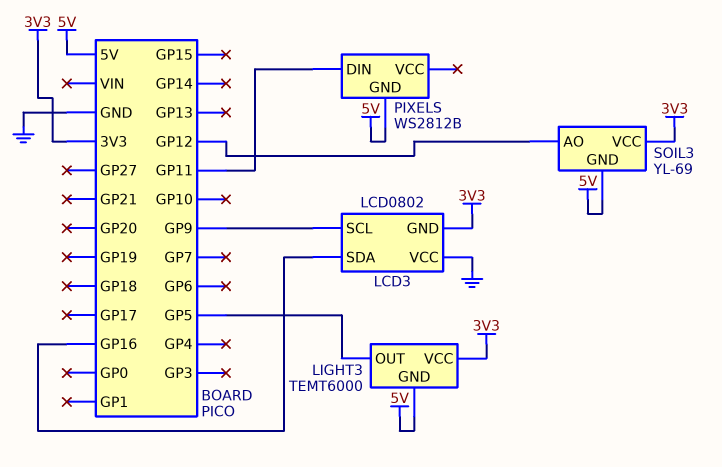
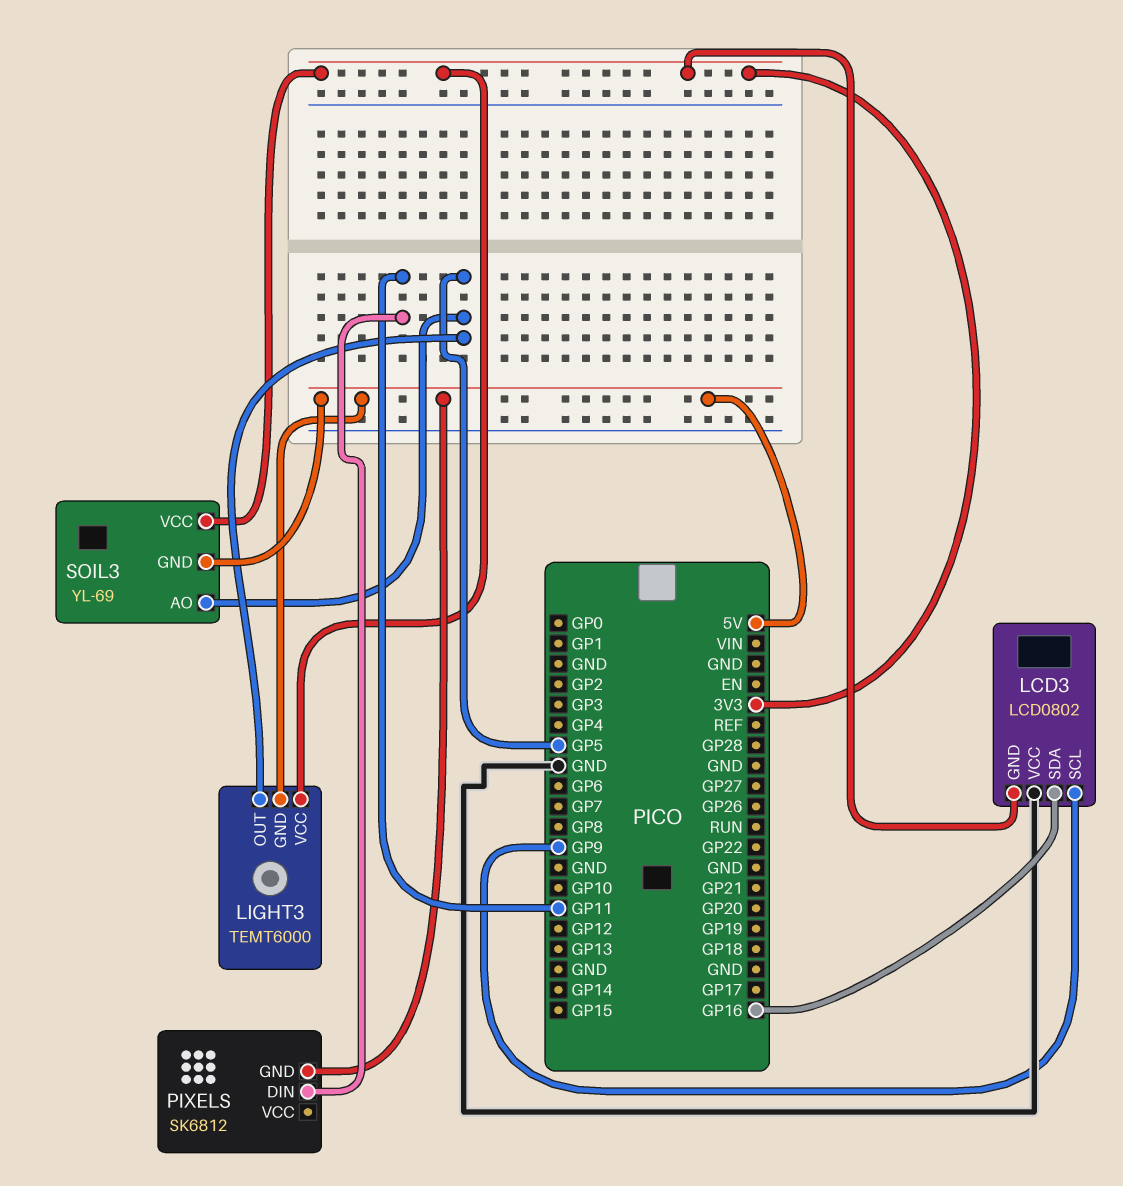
PIXELS: WS2812B -> SK6812
SOIL3 pin AO: GP12 -> GP5

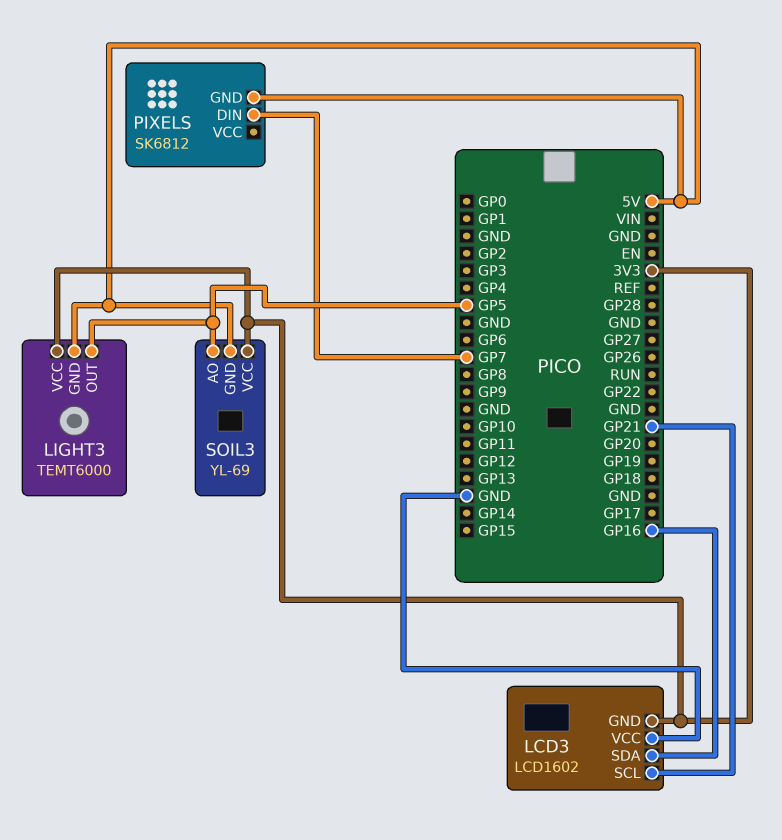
LCD3: LCD0802 -> LCD1602
LCD3 pin SCL: GP9 -> GP21
PIXELS pin DIN: GP11 -> GP7

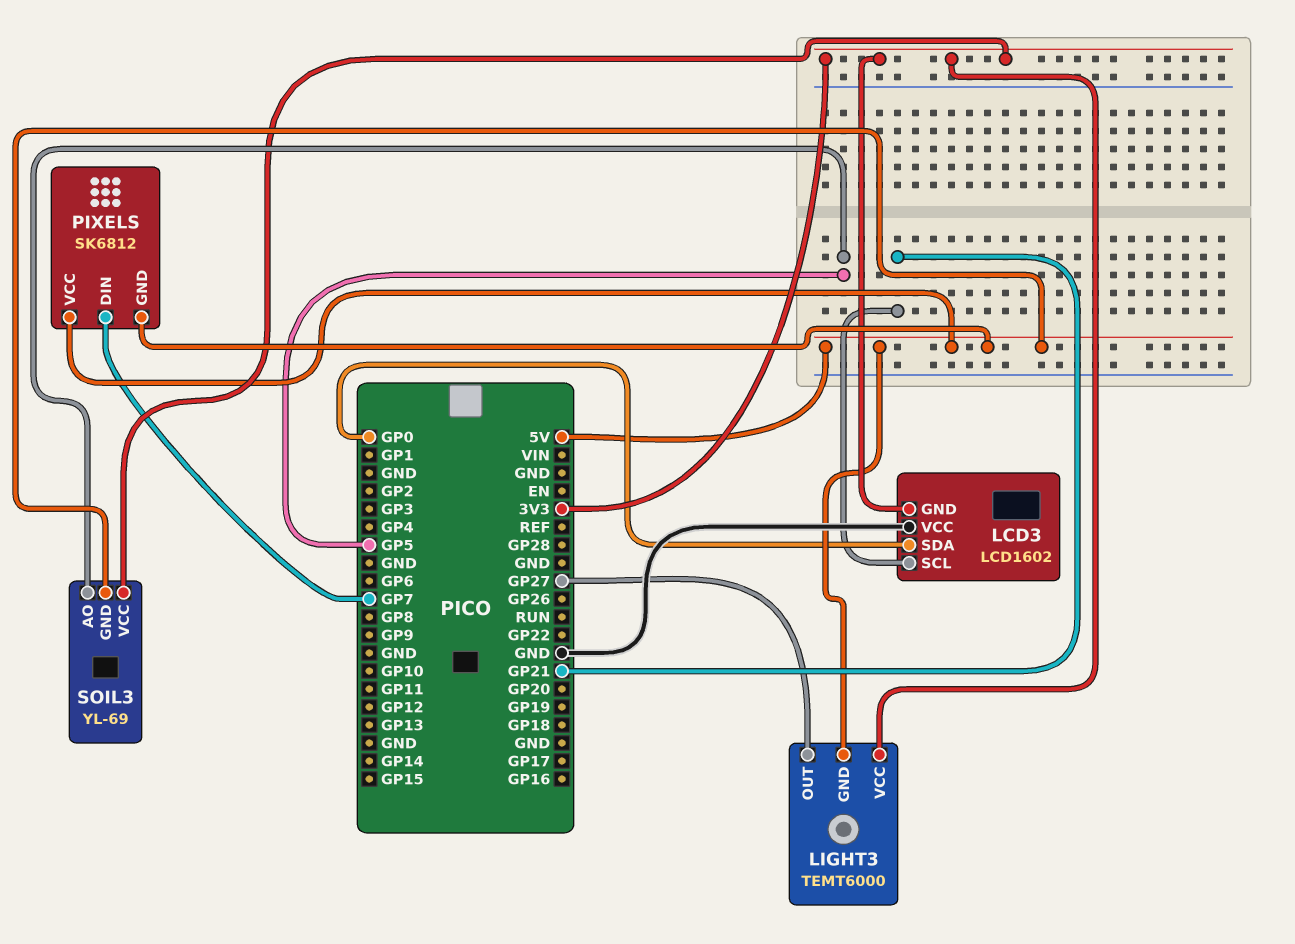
LCD3 pin SDA: GP16 -> GP0
LIGHT3 pin OUT: GP5 -> GP27
PIXELS pin VCC: none -> 5V

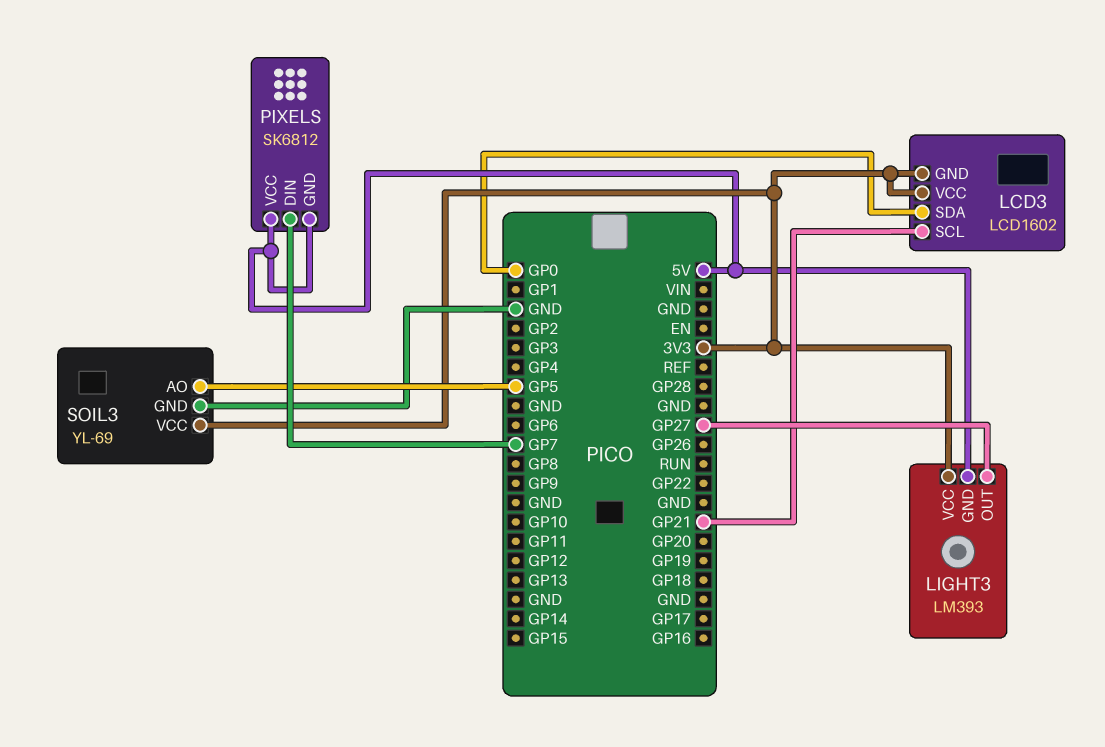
LCD3 pin VCC: GND -> 3V3
LIGHT3: TEMT6000 -> LM393
SOIL3 pin GND: 5V -> GND

